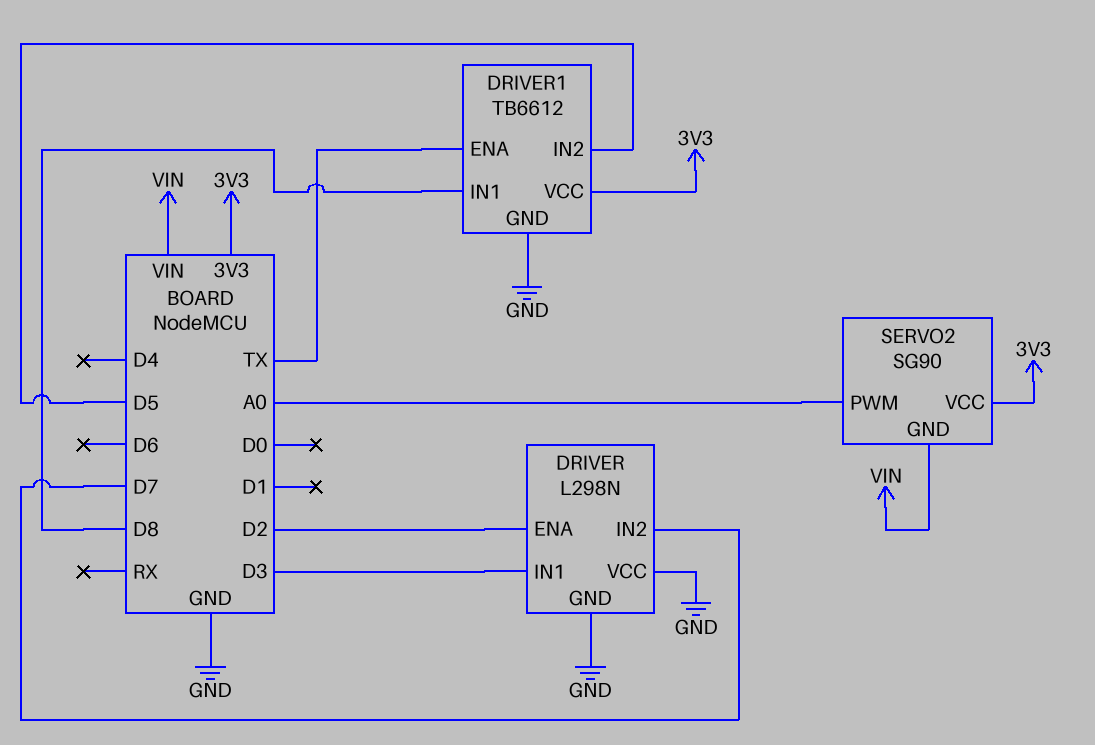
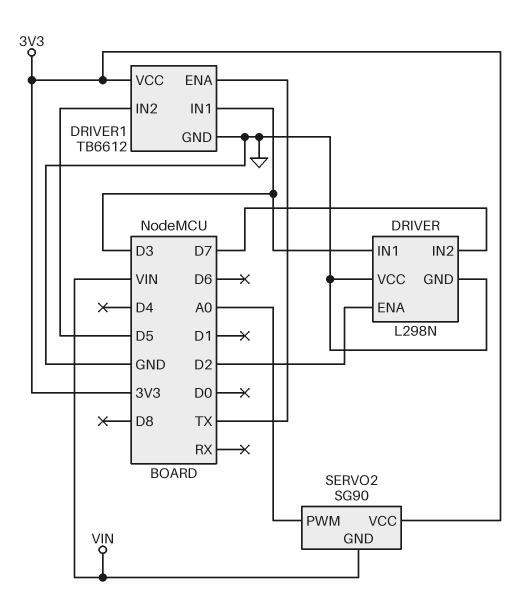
DRIVER1 pin IN1: D8 -> D3

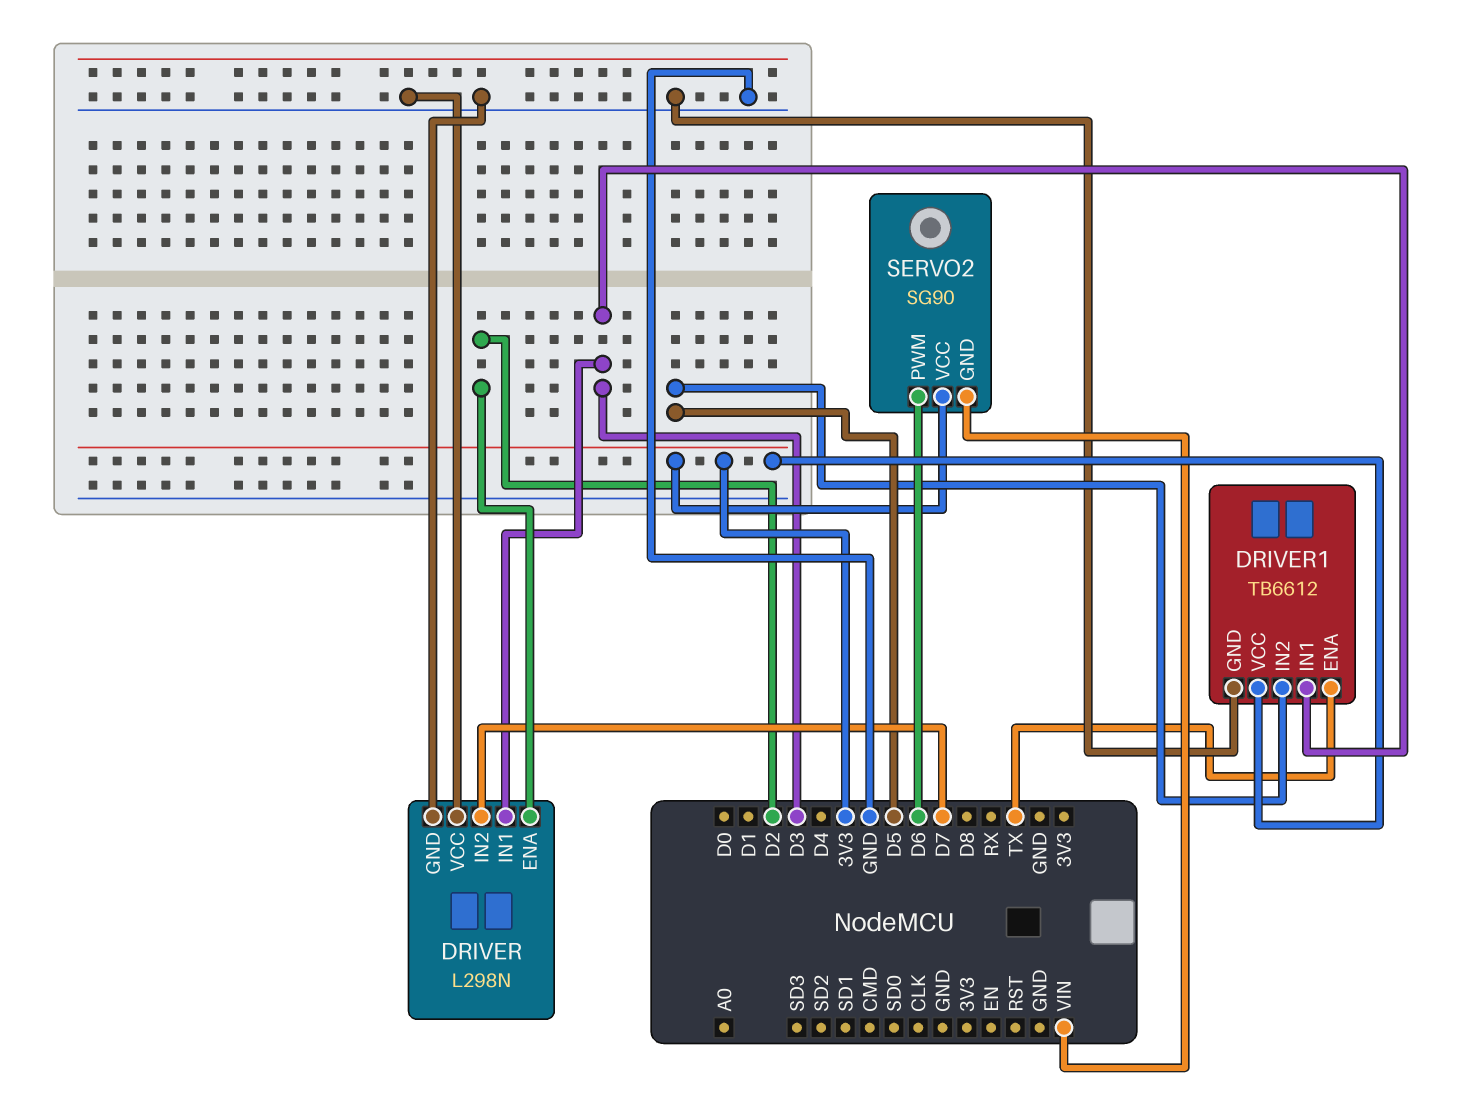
SERVO2 pin PWM: A0 -> D6

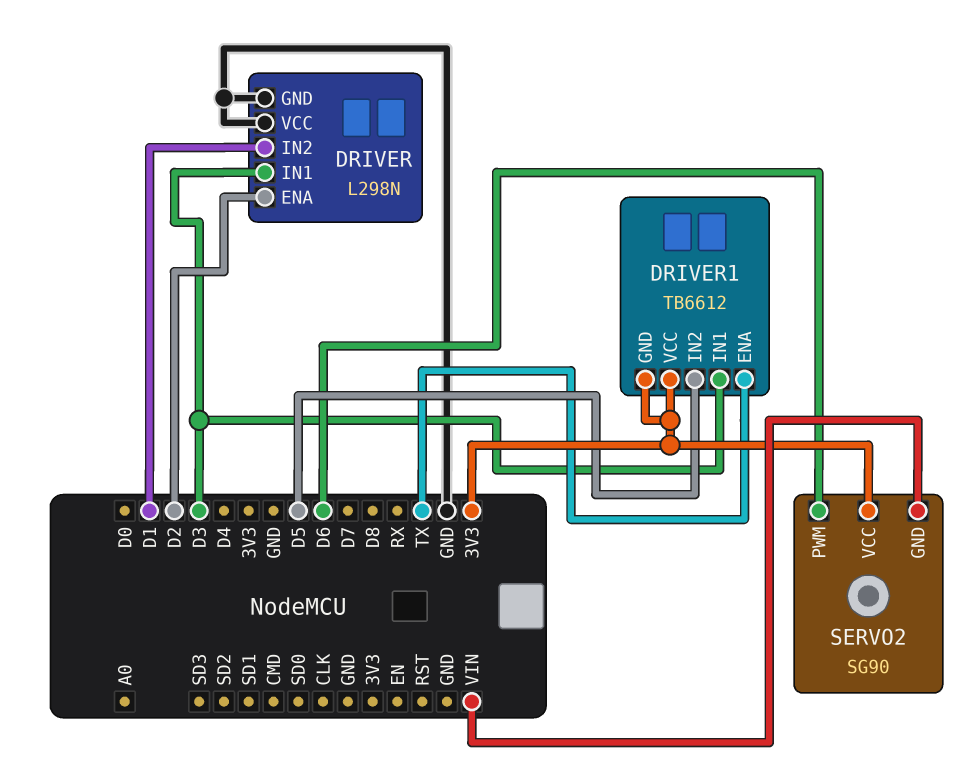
DRIVER pin IN2: D7 -> D1
DRIVER1 pin GND: GND -> 3V3

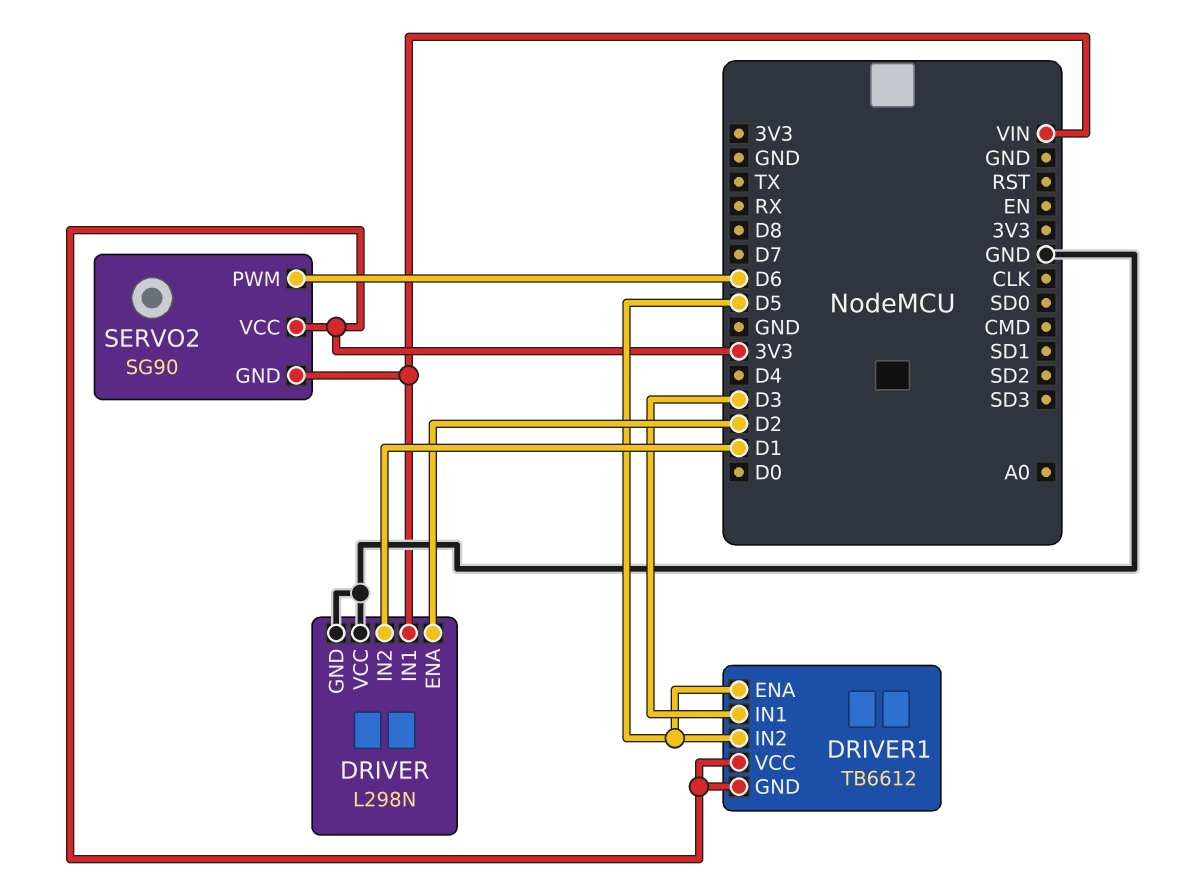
DRIVER pin IN1: D3 -> VIN
DRIVER1 pin ENA: TX -> D5

